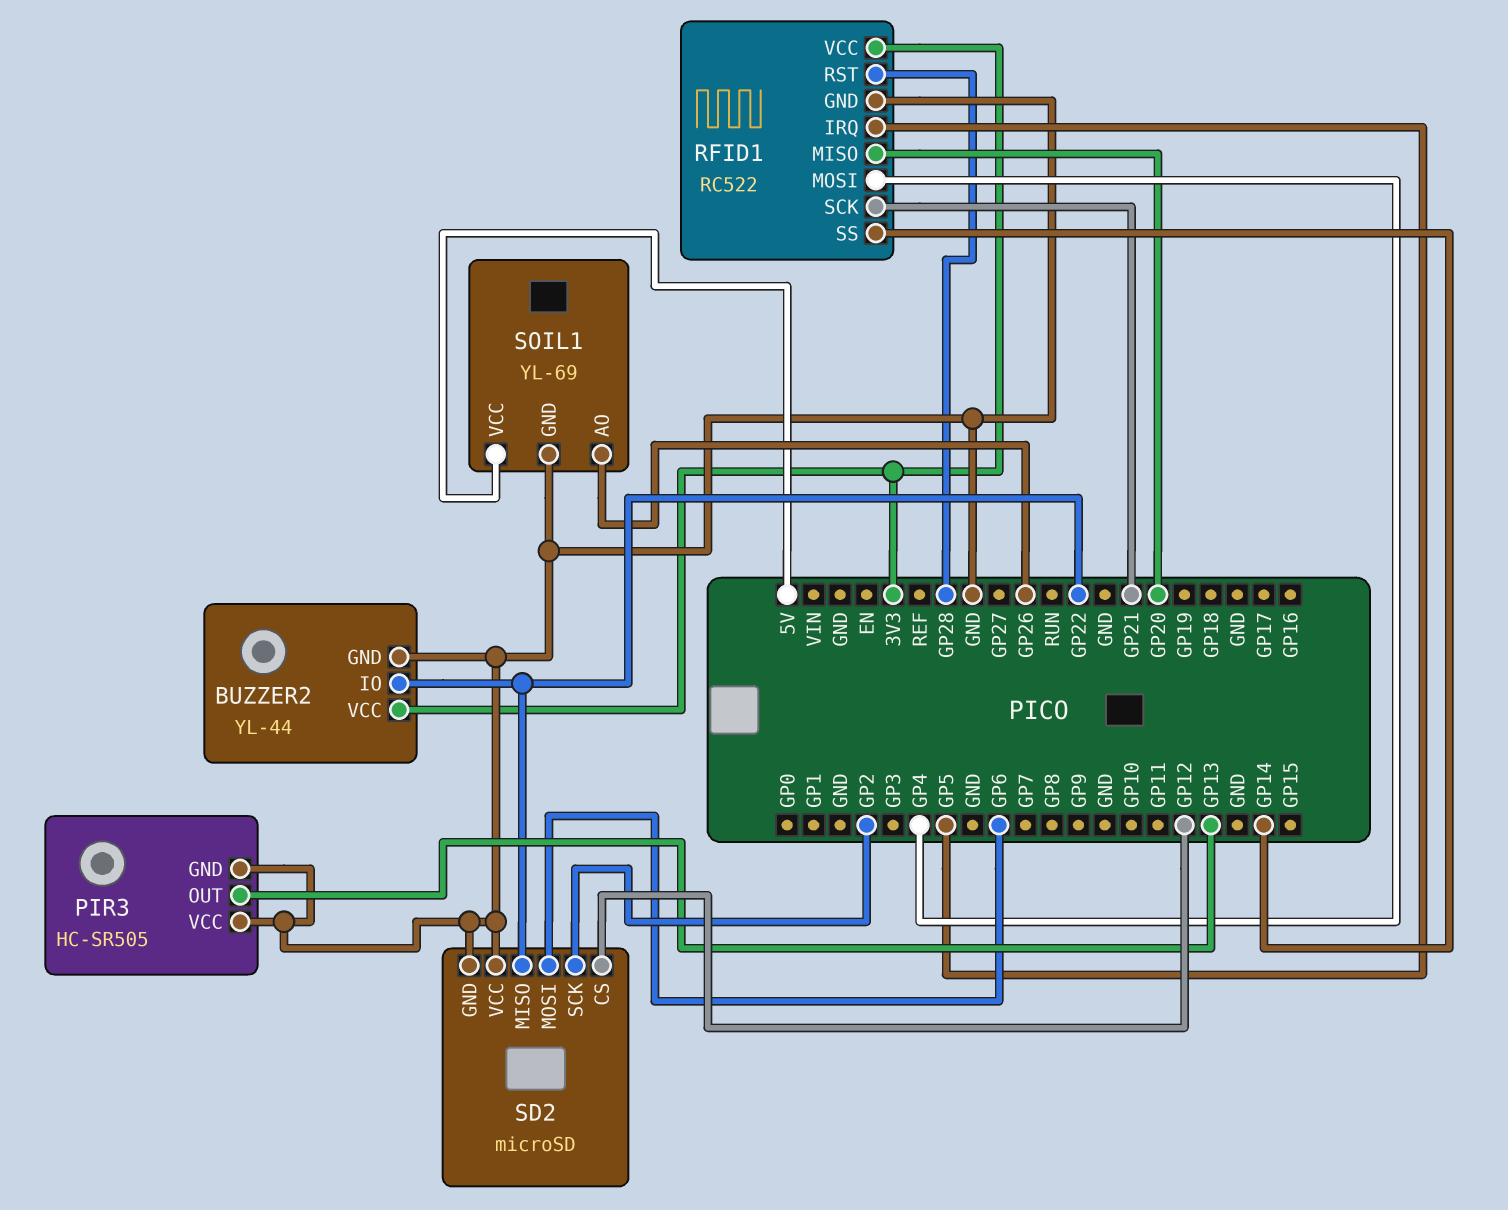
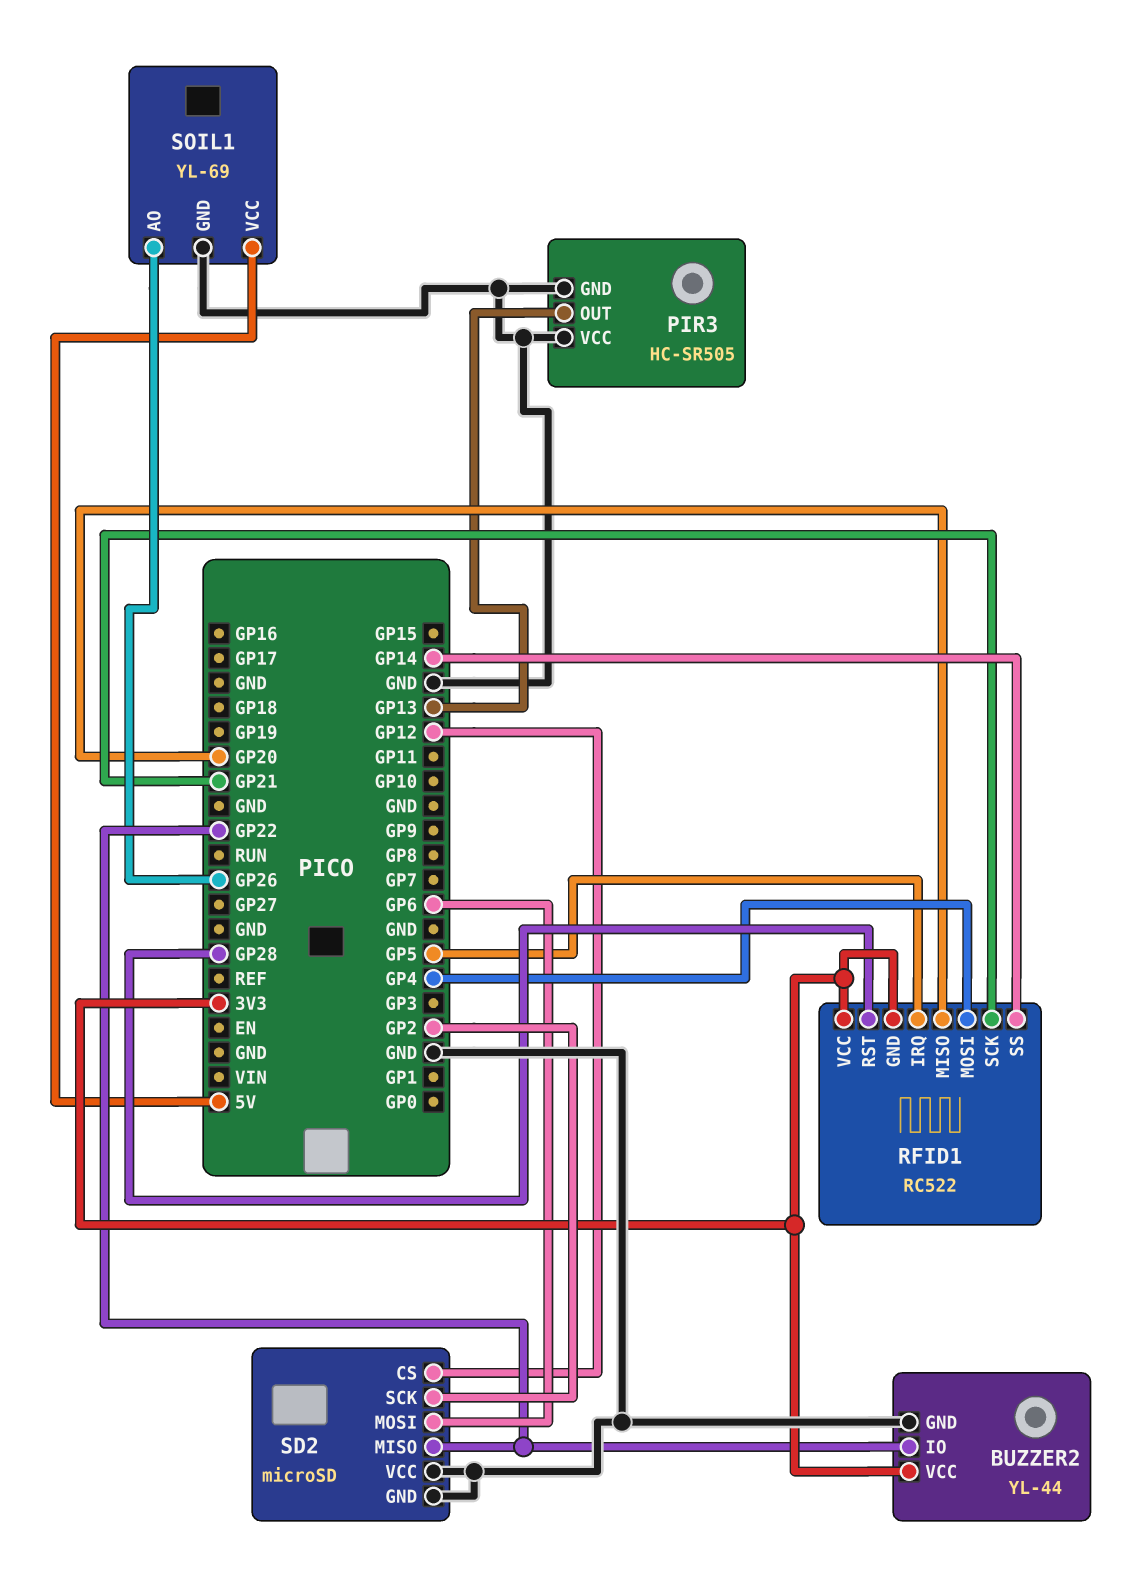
RFID1 pin GND: GND -> 3V3

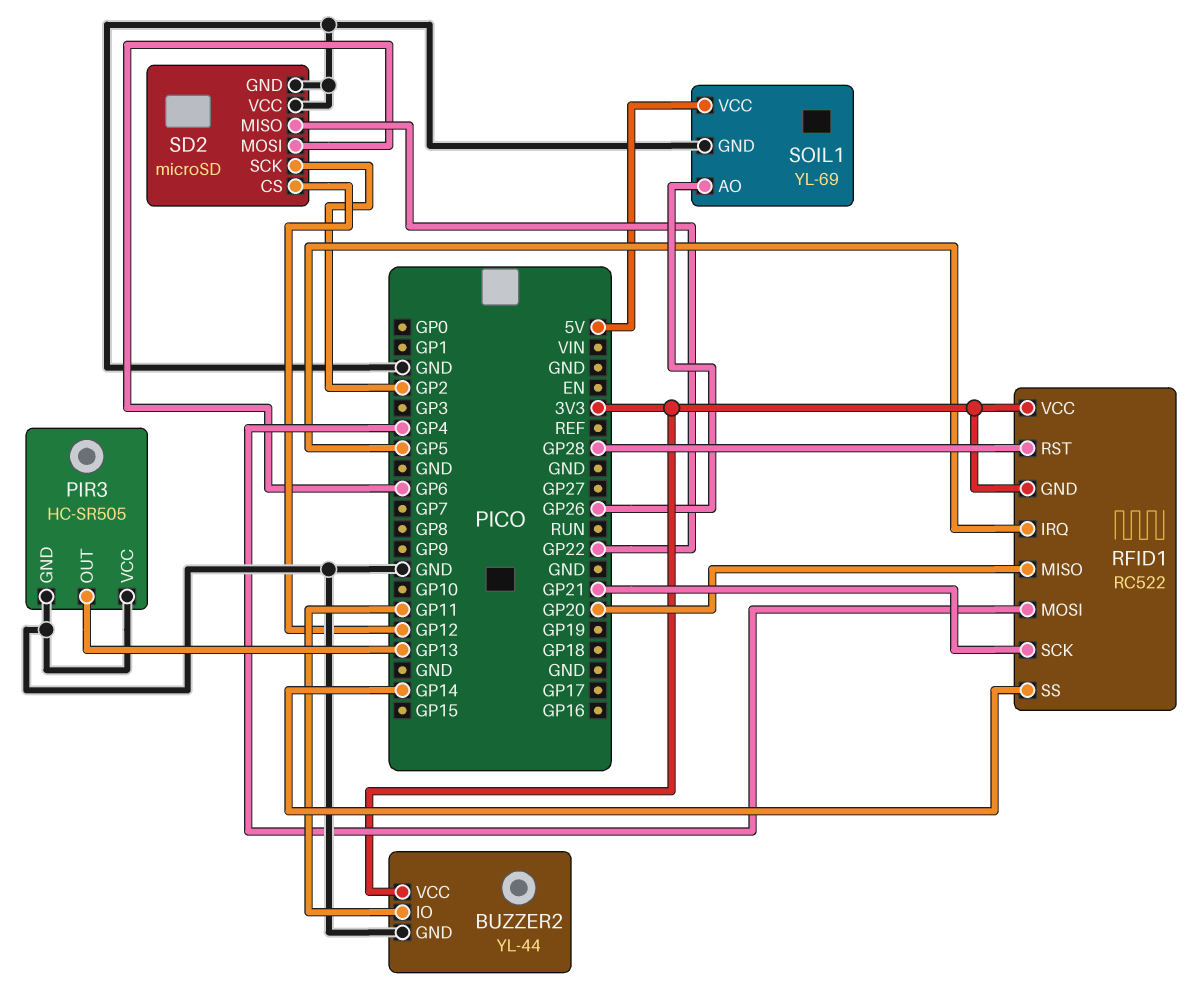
BUZZER2 pin IO: GP22 -> GP11

